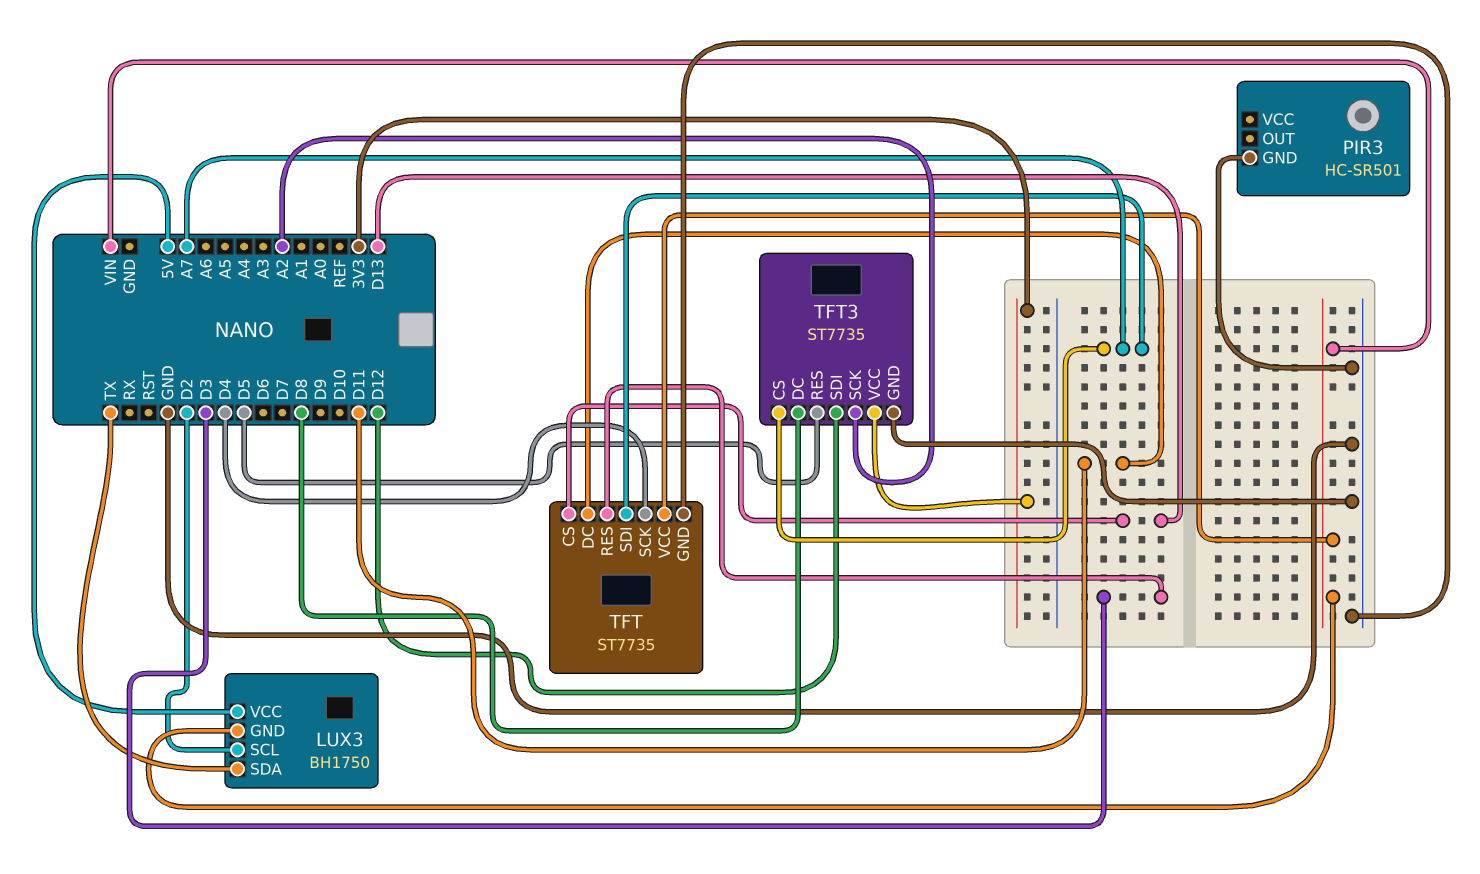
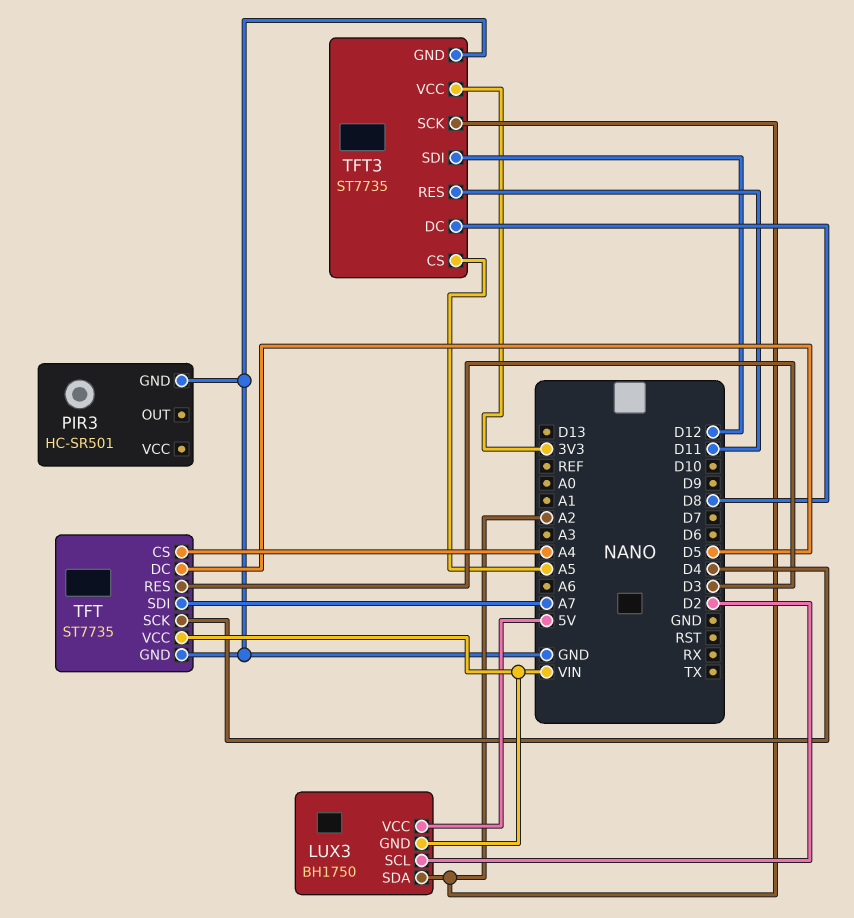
LUX3 pin SDA: TX -> A2
TFT pin CS: D13 -> A4
TFT pin DC: D11 -> D5
TFT3 pin CS: A7 -> A5
TFT3 pin RES: D5 -> D11

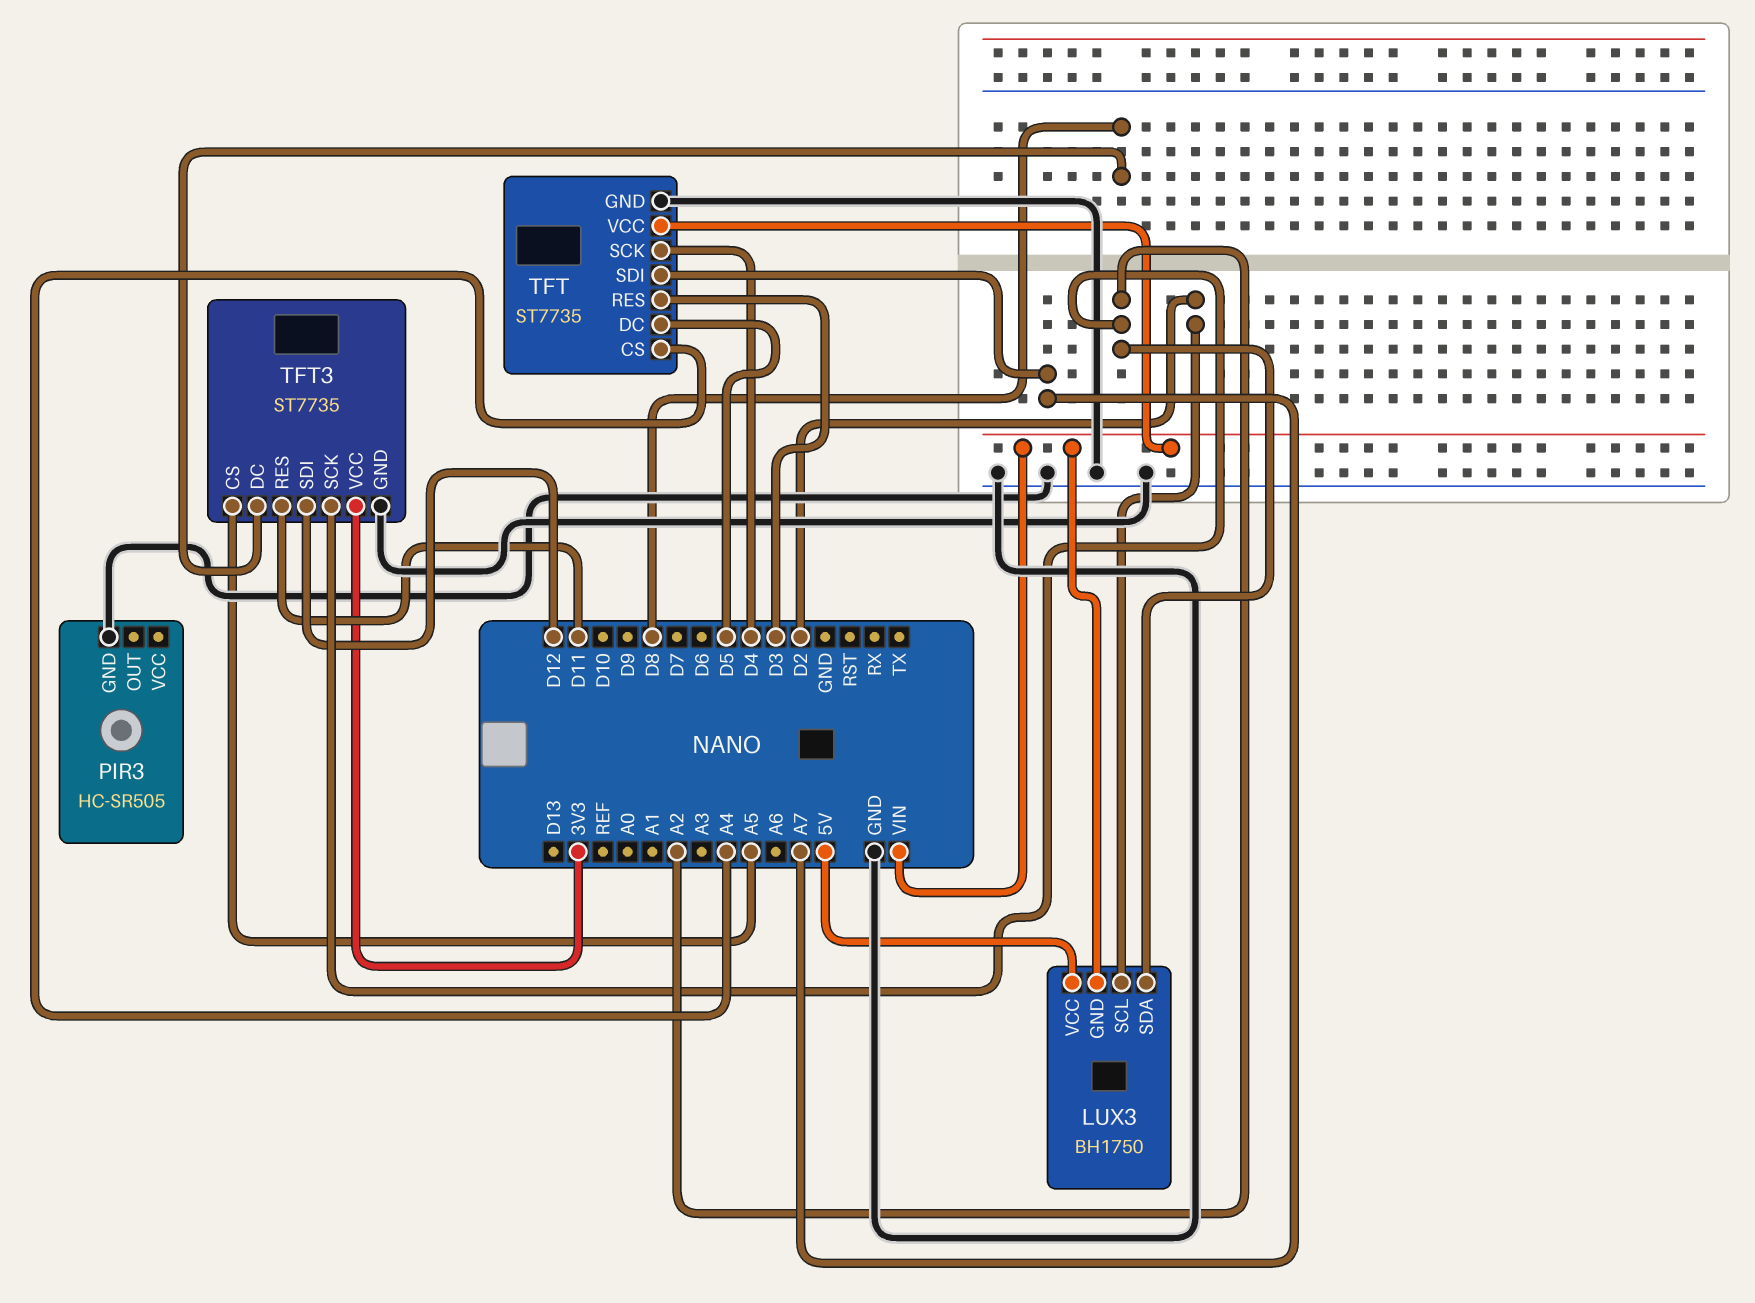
PIR3: HC-SR501 -> HC-SR505

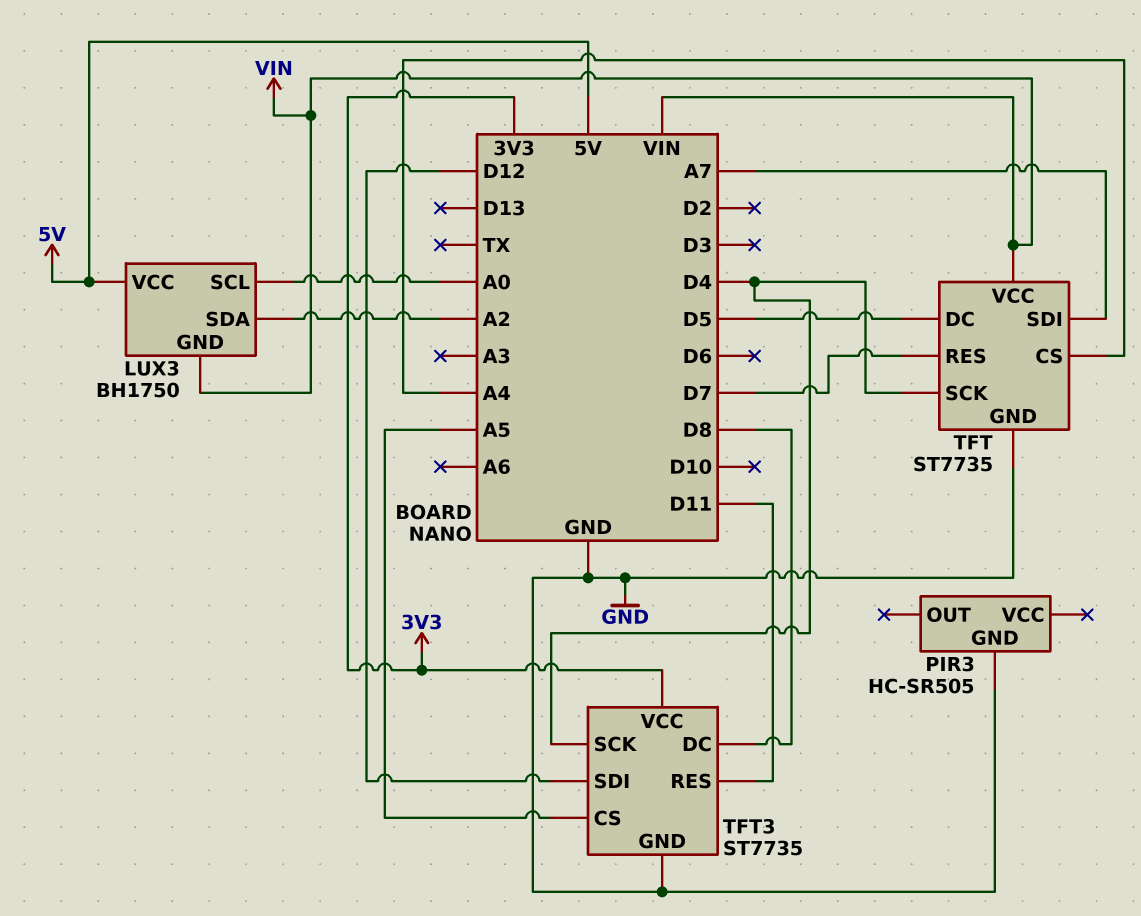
LUX3 pin SCL: D2 -> A0
TFT pin RES: D3 -> D7
TFT3 pin SCK: A2 -> D4

